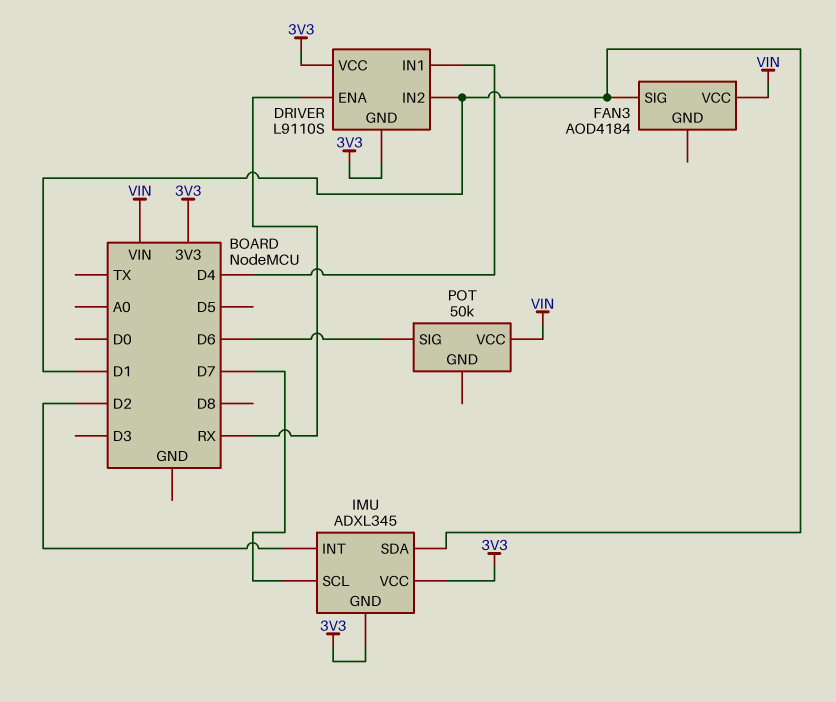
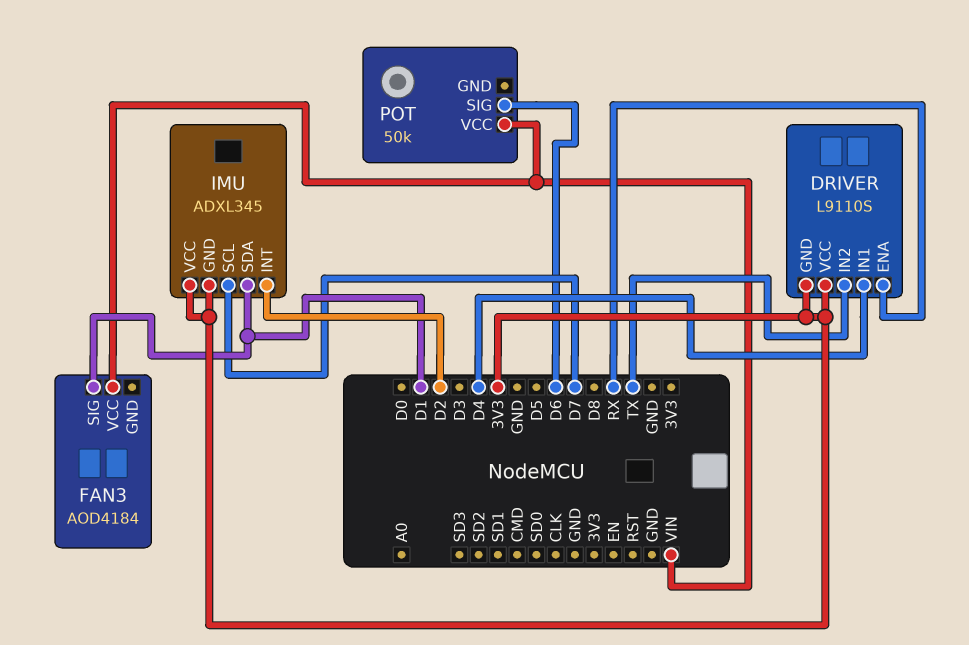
DRIVER pin IN2: D1 -> TX

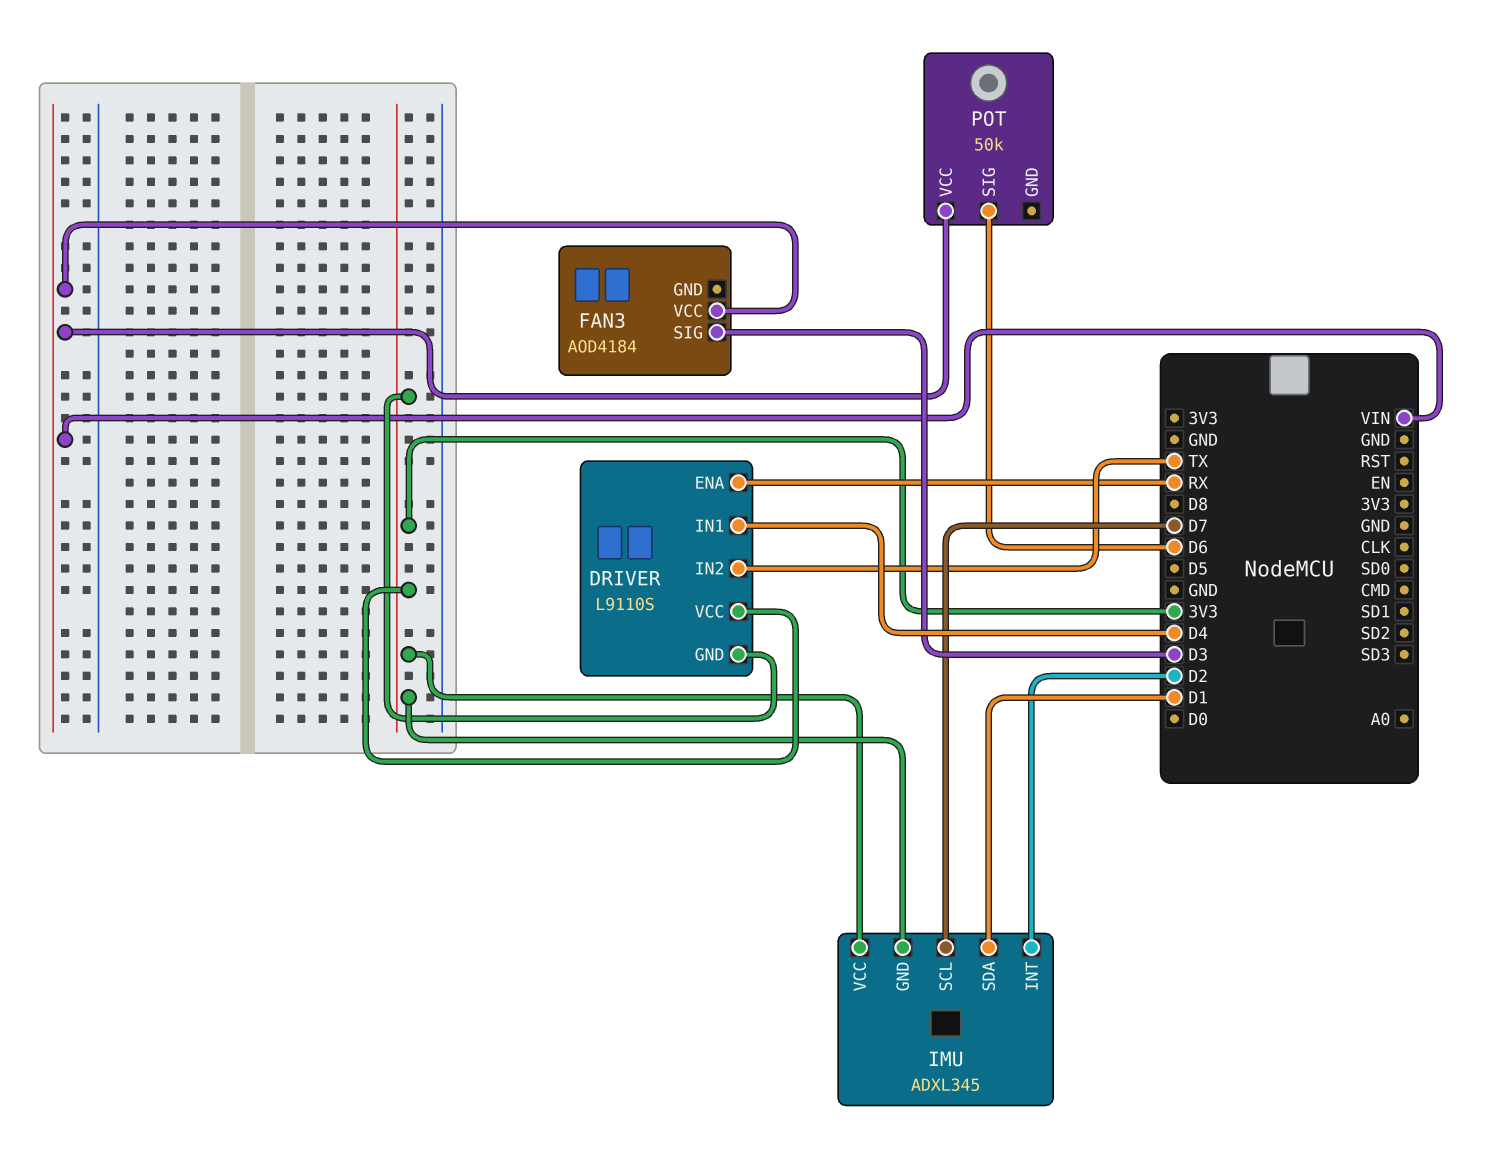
FAN3 pin SIG: D1 -> D3

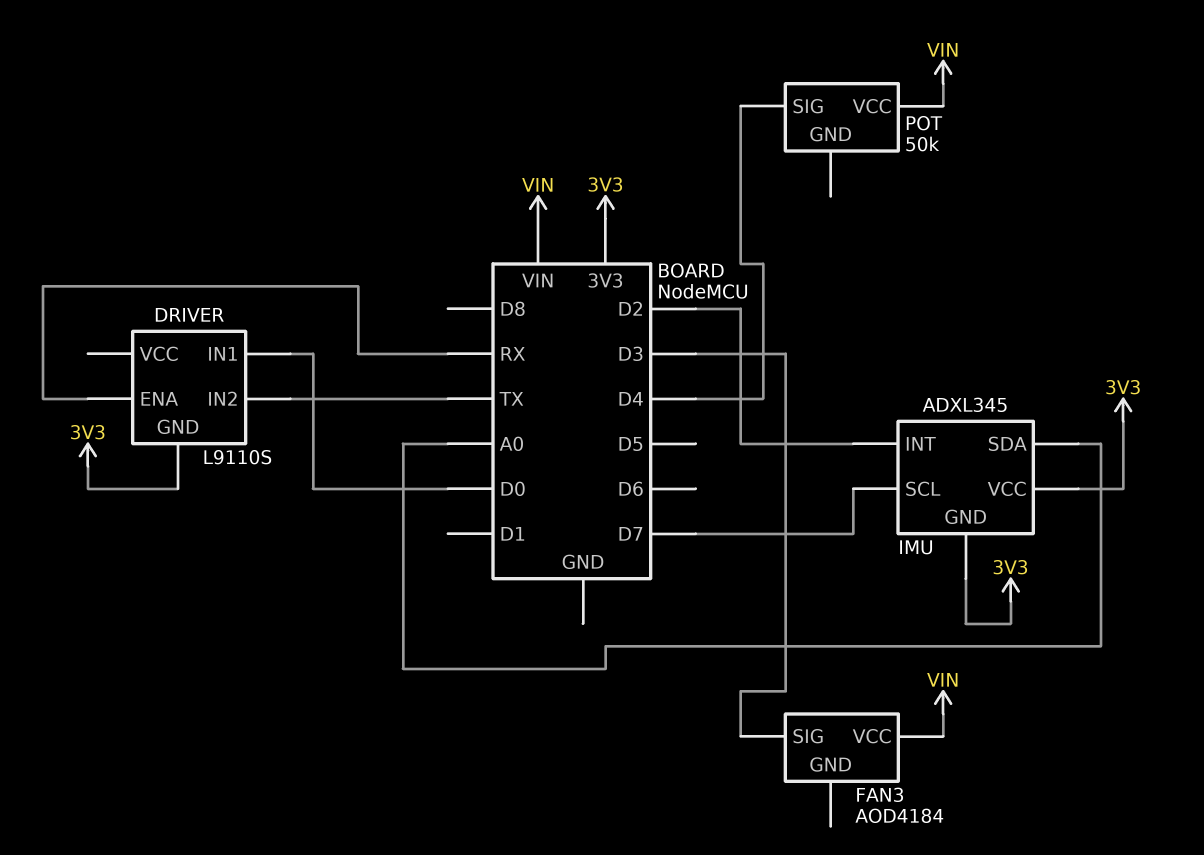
DRIVER pin IN1: D4 -> D0
DRIVER pin VCC: 3V3 -> none
IMU pin SDA: D1 -> A0
POT pin SIG: D6 -> D4

